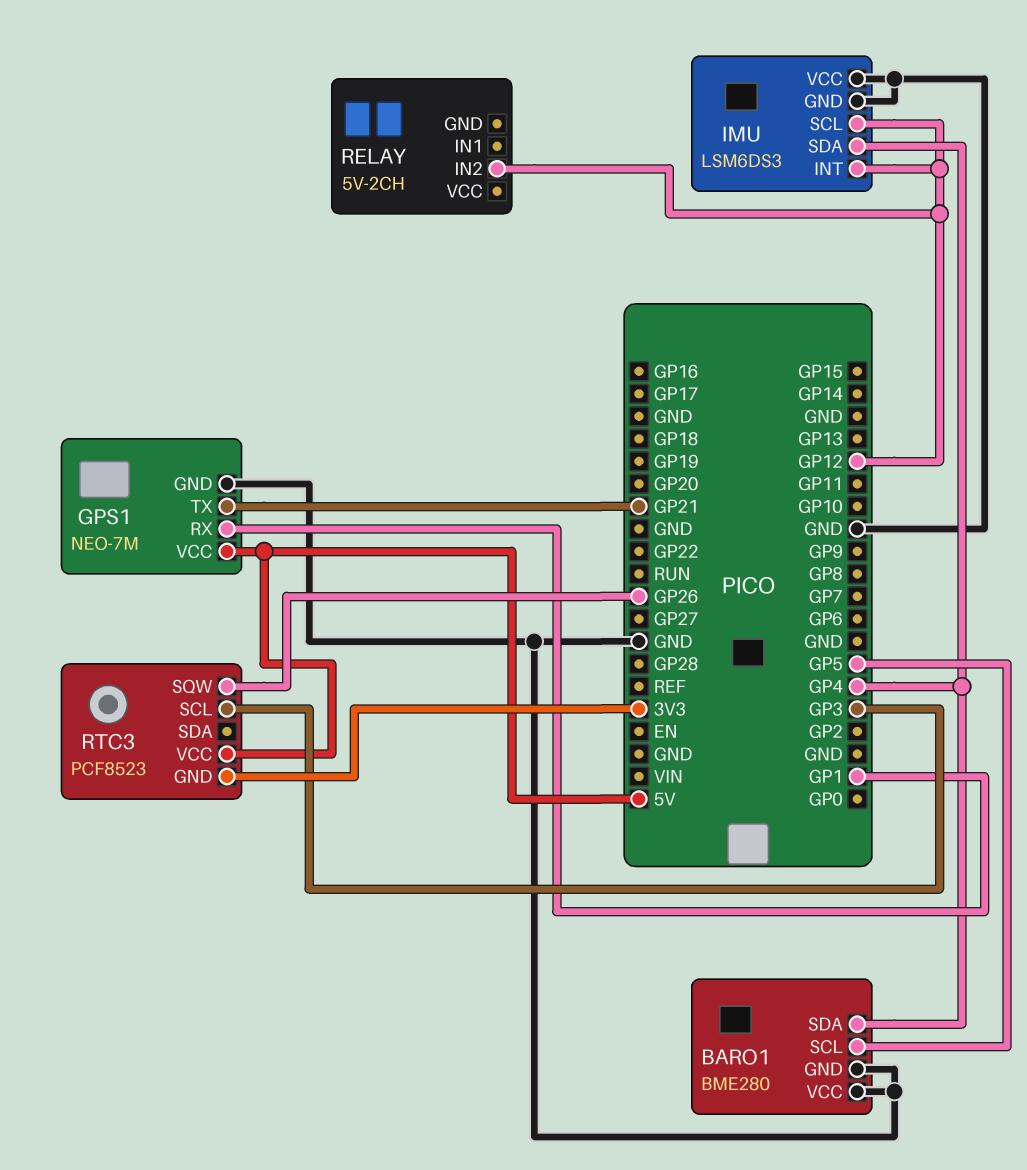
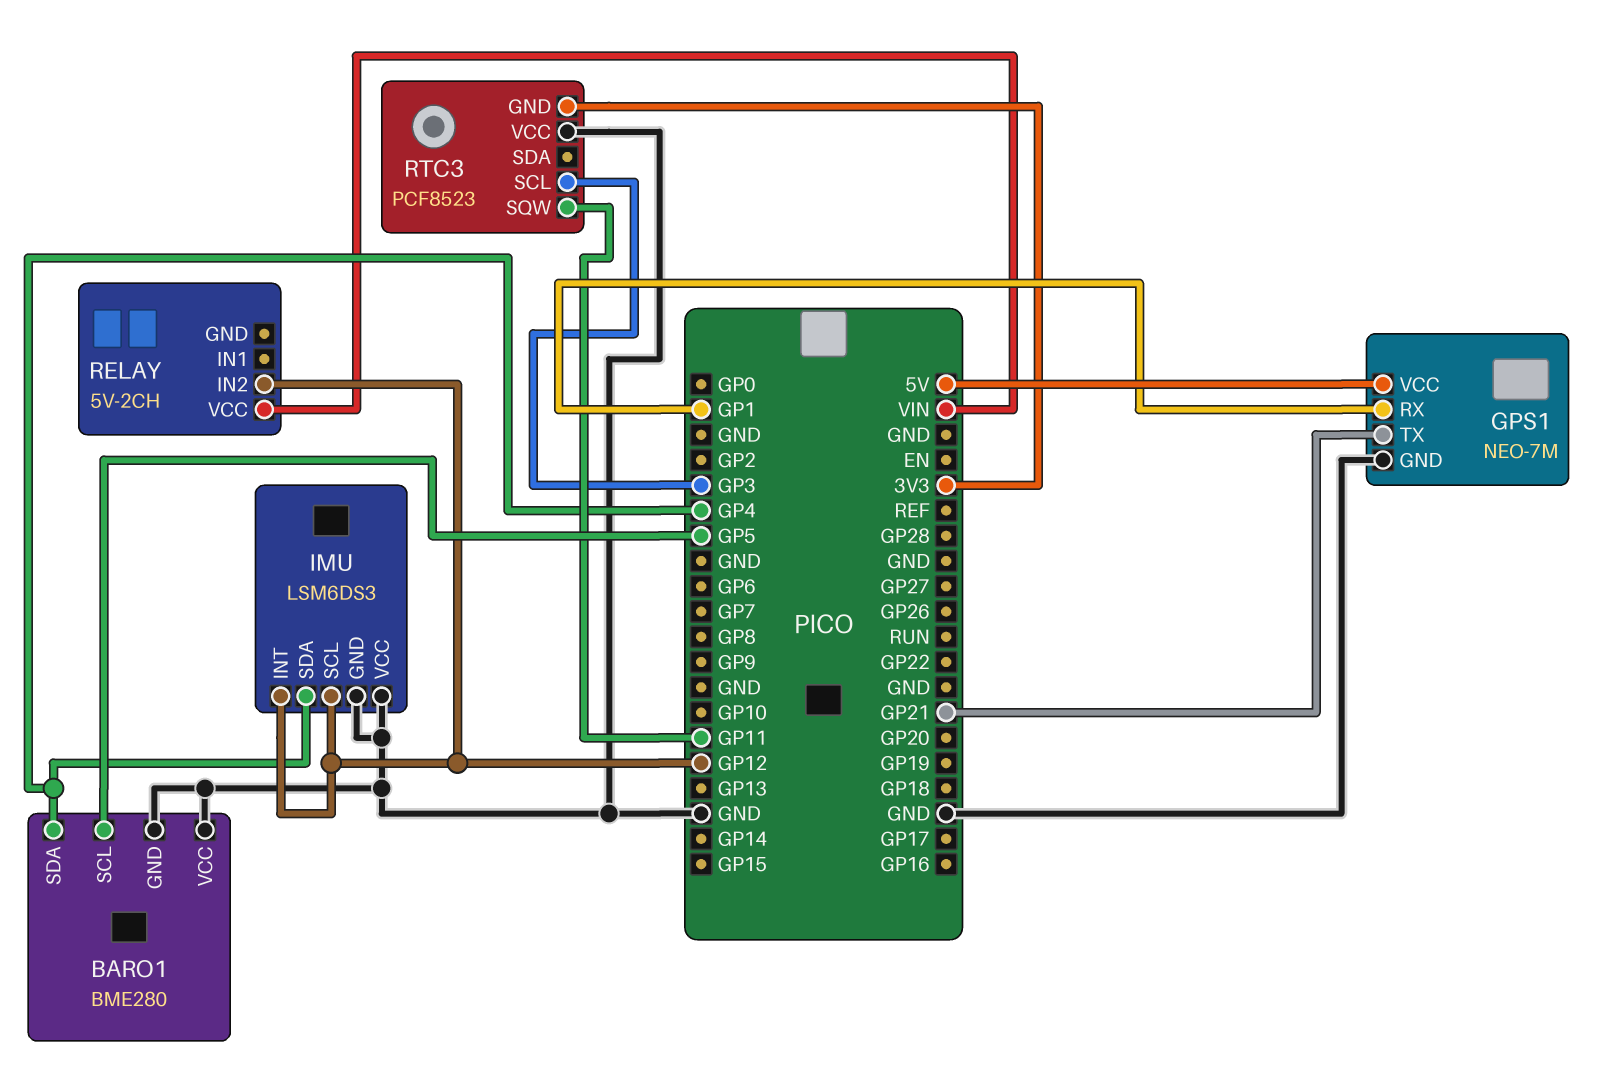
RELAY pin VCC: none -> VIN
RTC3 pin SQW: GP26 -> GP11
RTC3 pin VCC: 5V -> GND

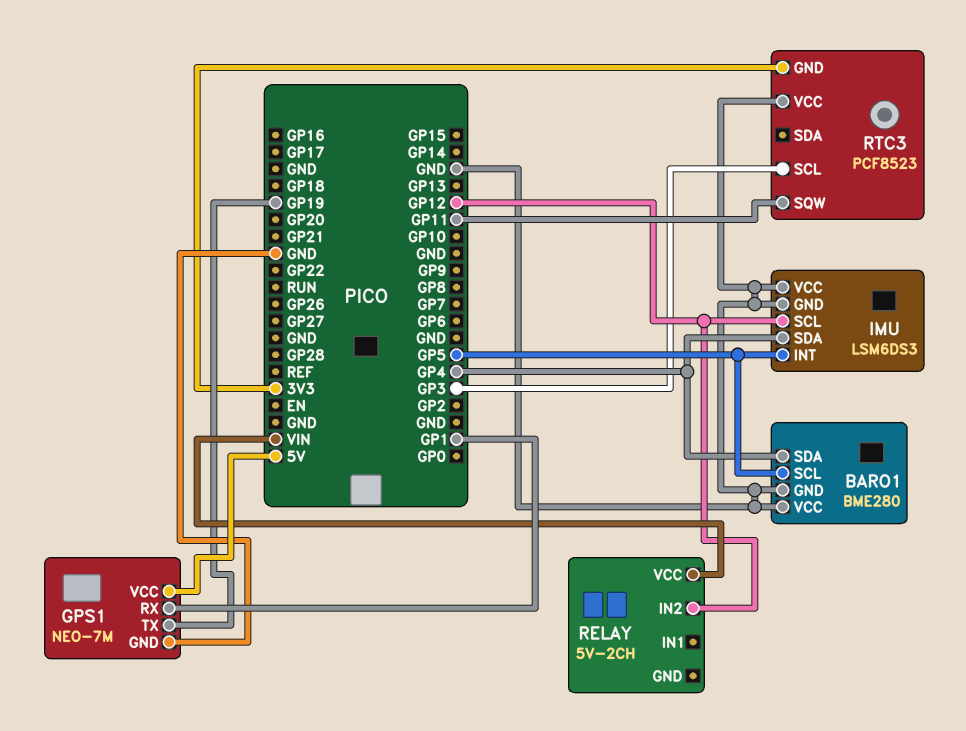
GPS1 pin TX: GP21 -> GP19
IMU pin INT: GP12 -> GP5

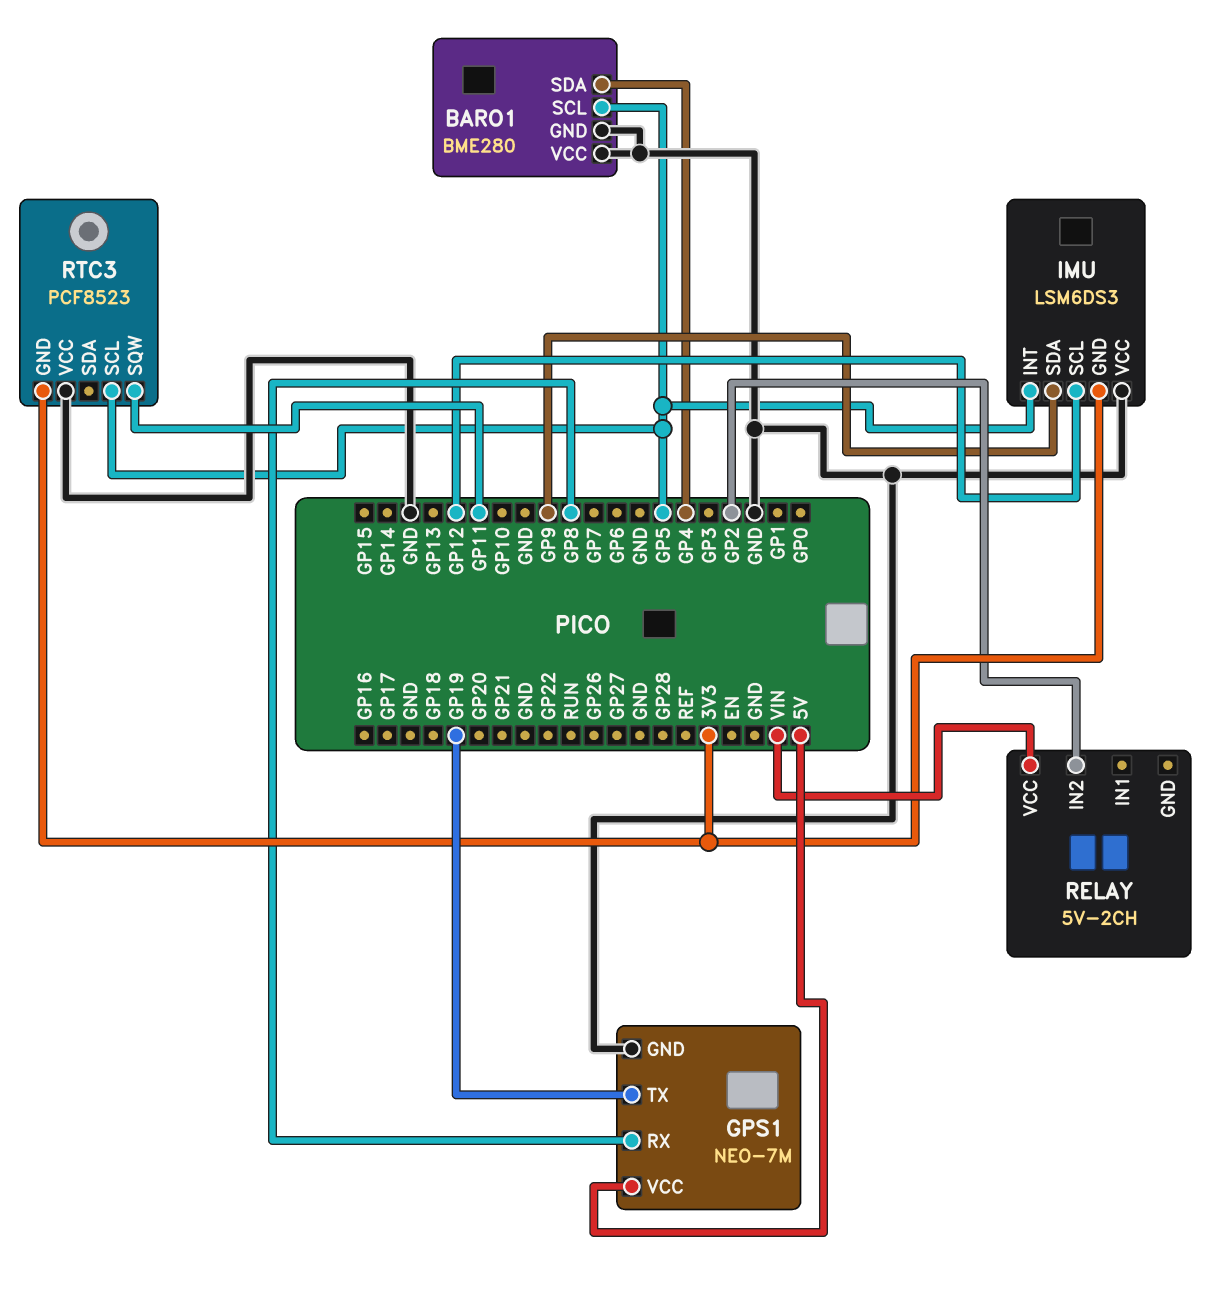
GPS1 pin RX: GP1 -> GP8
IMU pin GND: GND -> 3V3
IMU pin SDA: GP4 -> GP9
RELAY pin IN2: GP12 -> GP2
RTC3 pin SCL: GP3 -> GP5

